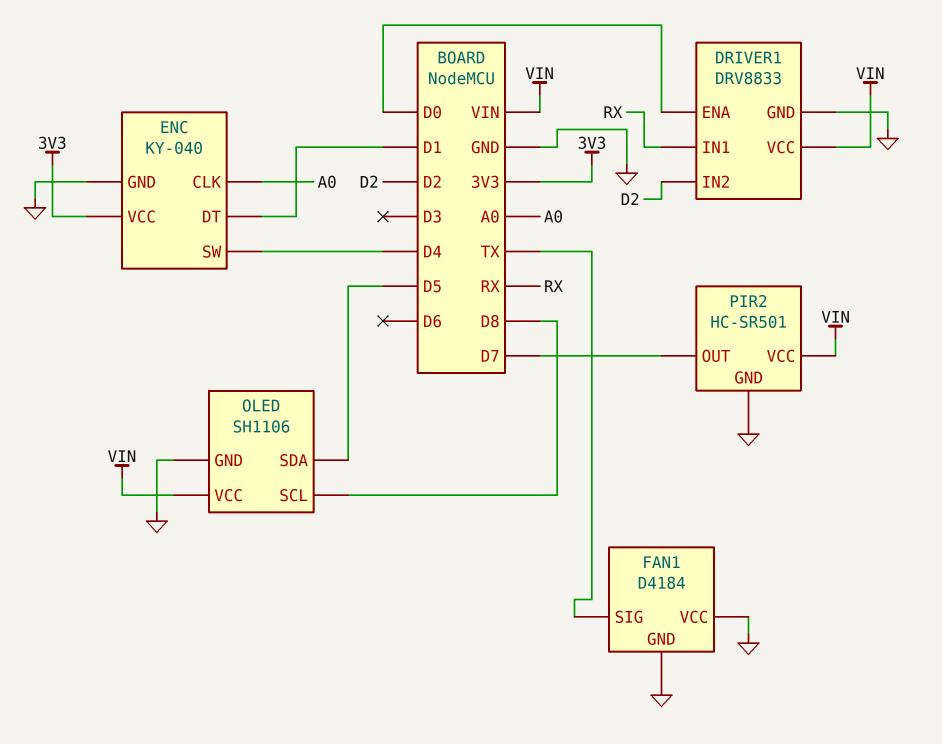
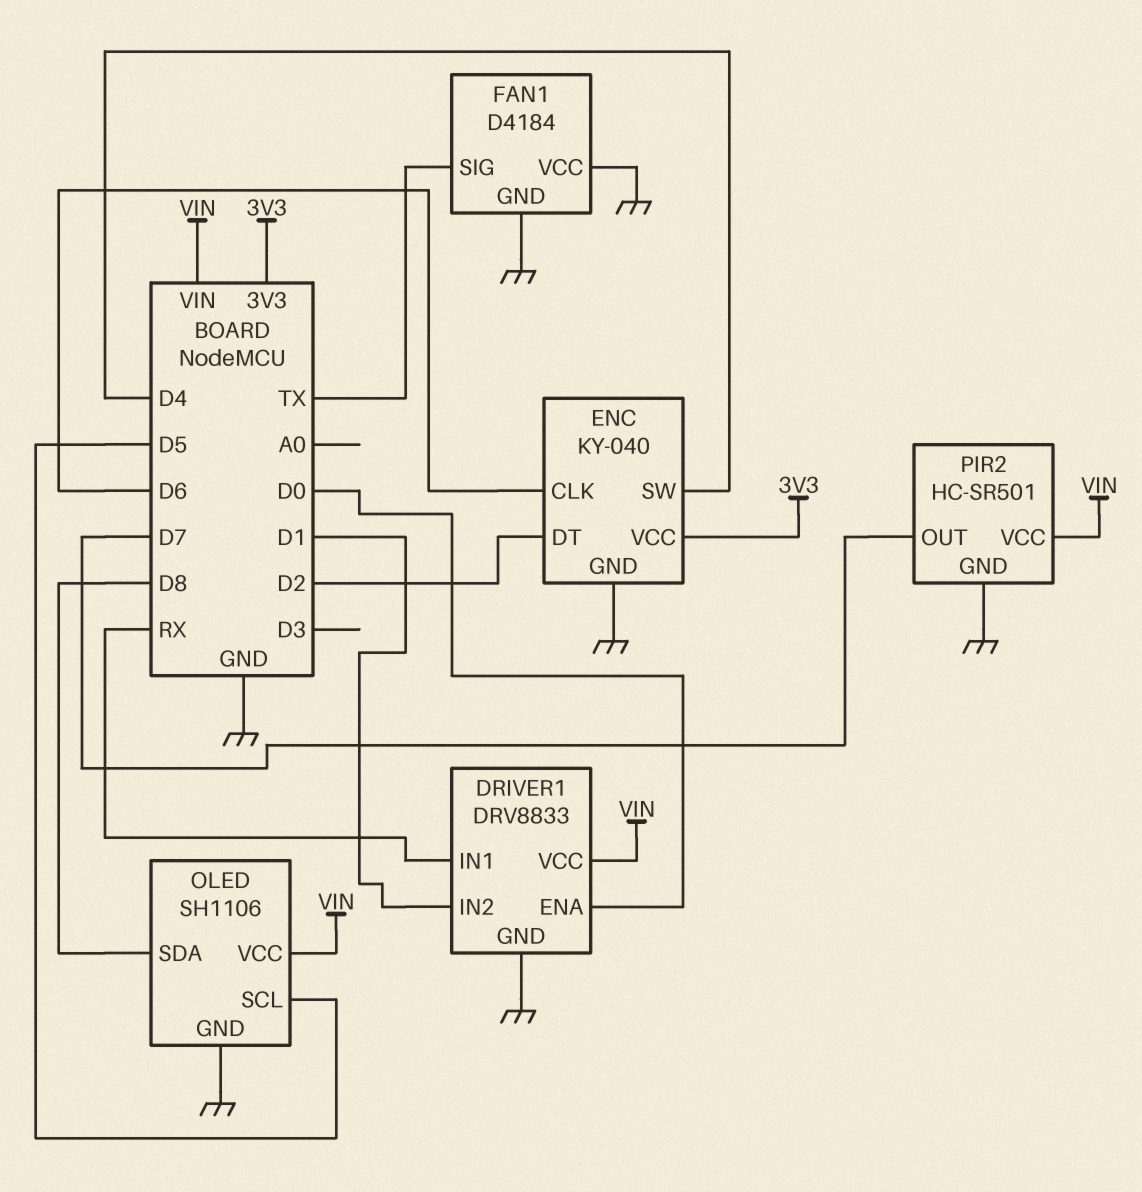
DRIVER1 pin IN2: D2 -> D1
ENC pin CLK: A0 -> D6
ENC pin DT: D1 -> D2
OLED pin SCL: D8 -> D5
OLED pin SDA: D5 -> D8

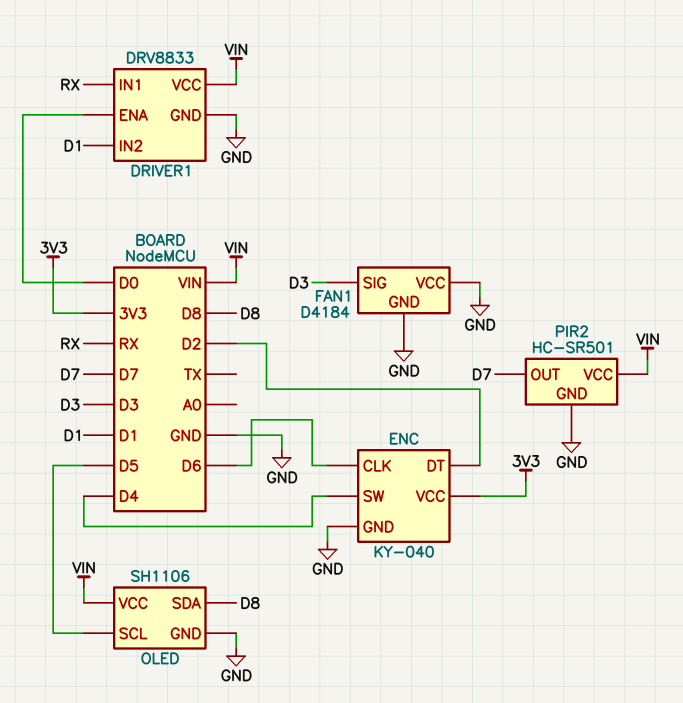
FAN1 pin SIG: TX -> D3

